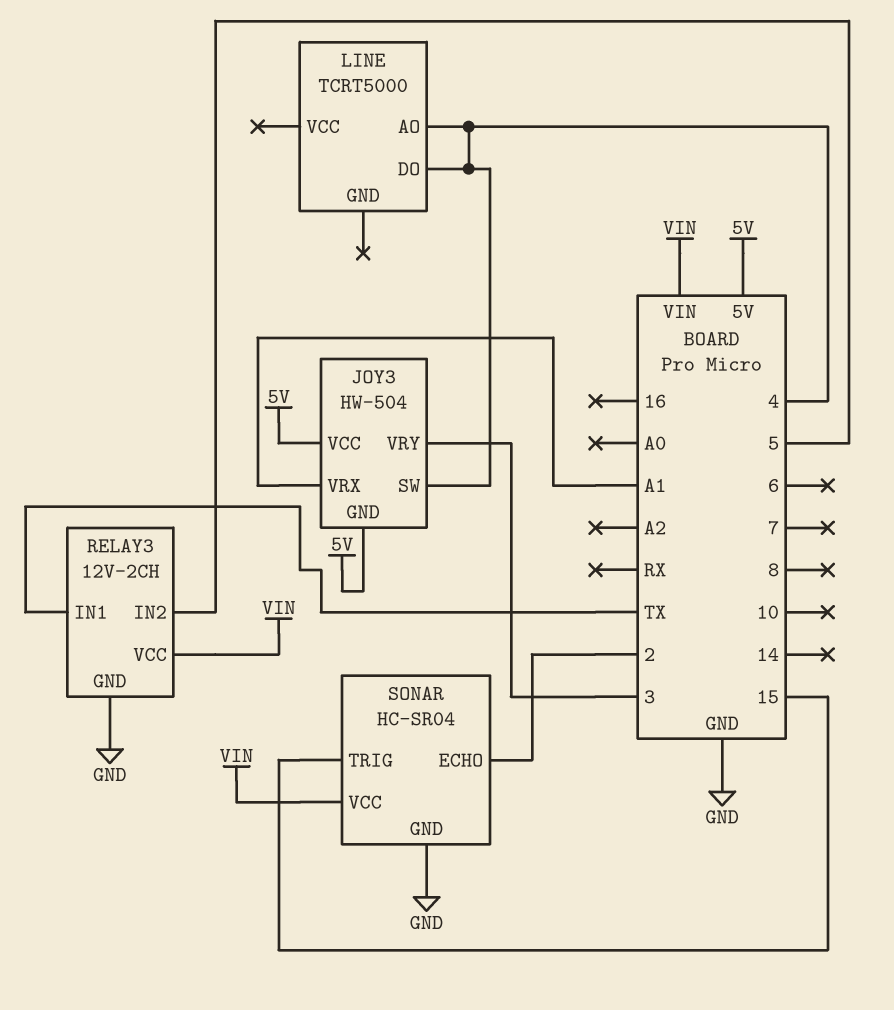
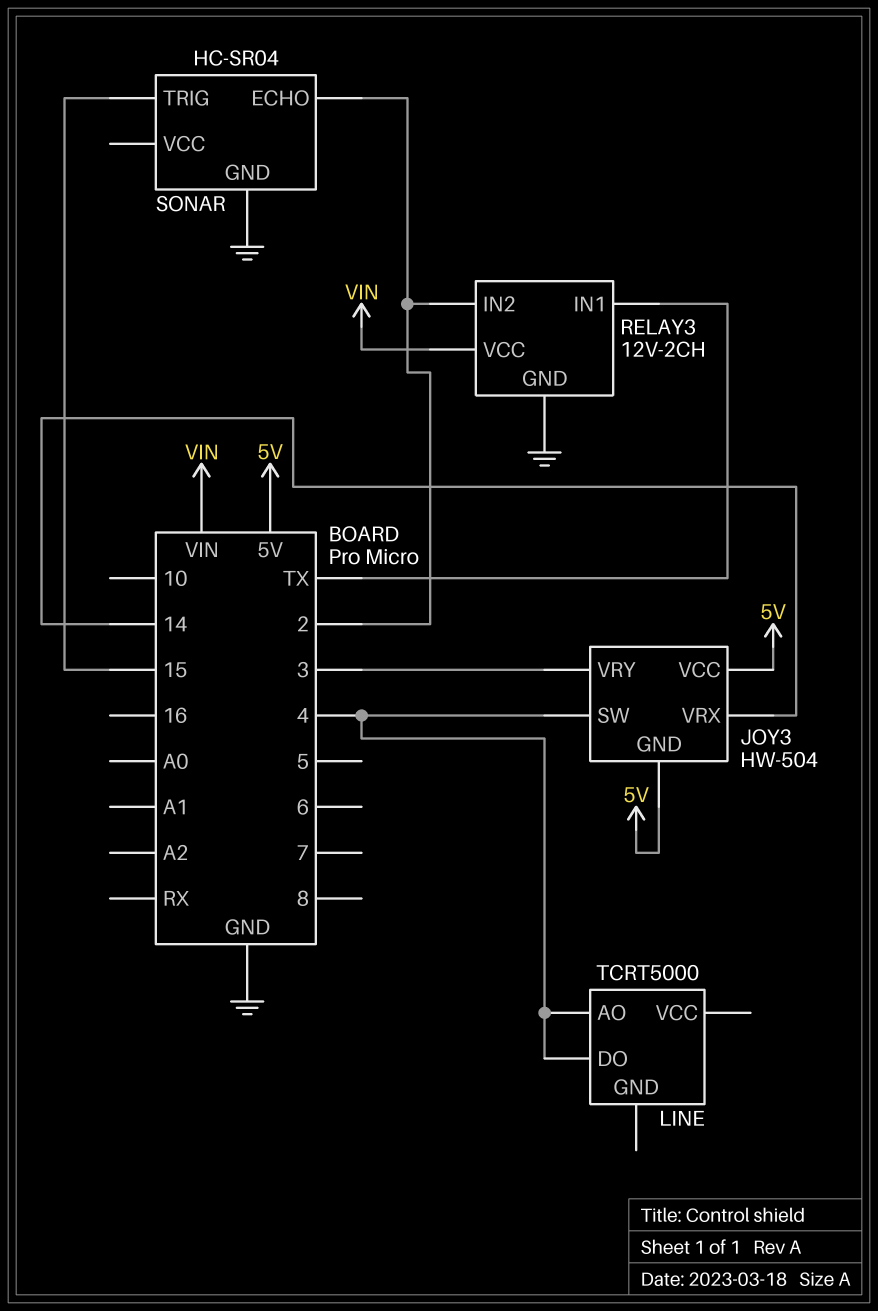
JOY3 pin VRX: A1 -> 14
RELAY3 pin IN2: 5 -> 2
SONAR pin VCC: VIN -> none

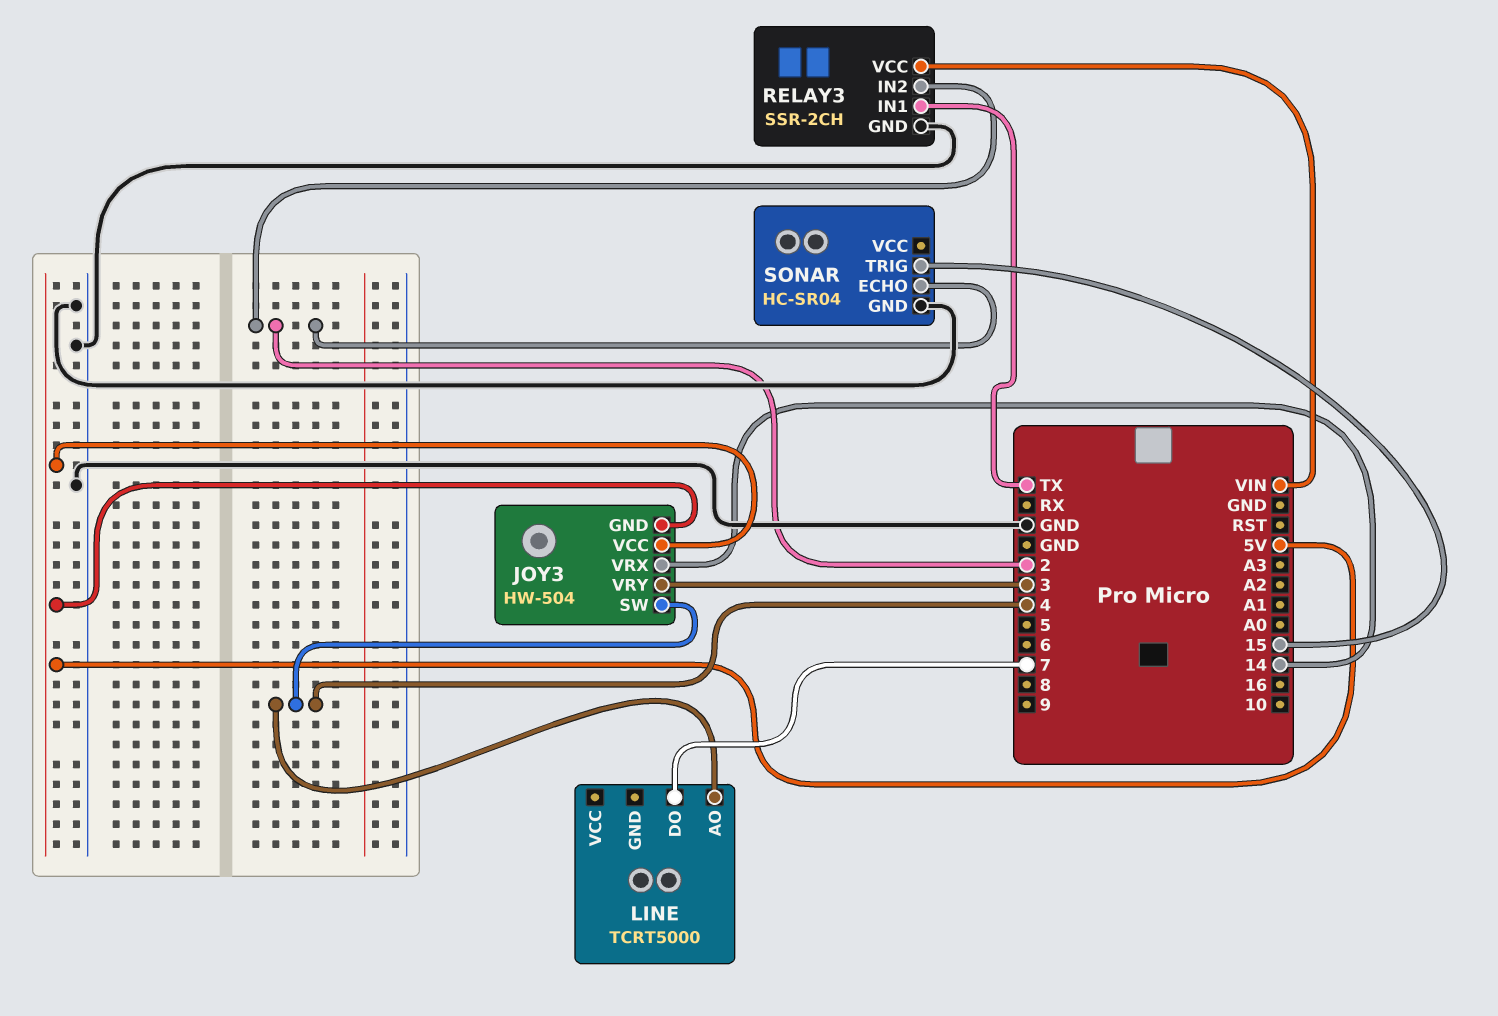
LINE pin DO: 4 -> 7
RELAY3: 12V-2CH -> SSR-2CH

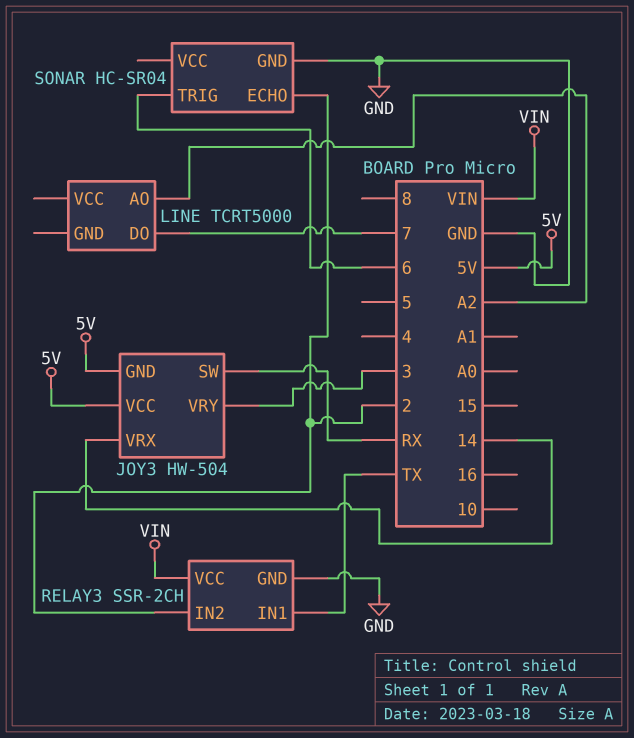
JOY3 pin SW: 4 -> RX
LINE pin AO: 4 -> A2
SONAR pin TRIG: 15 -> 6

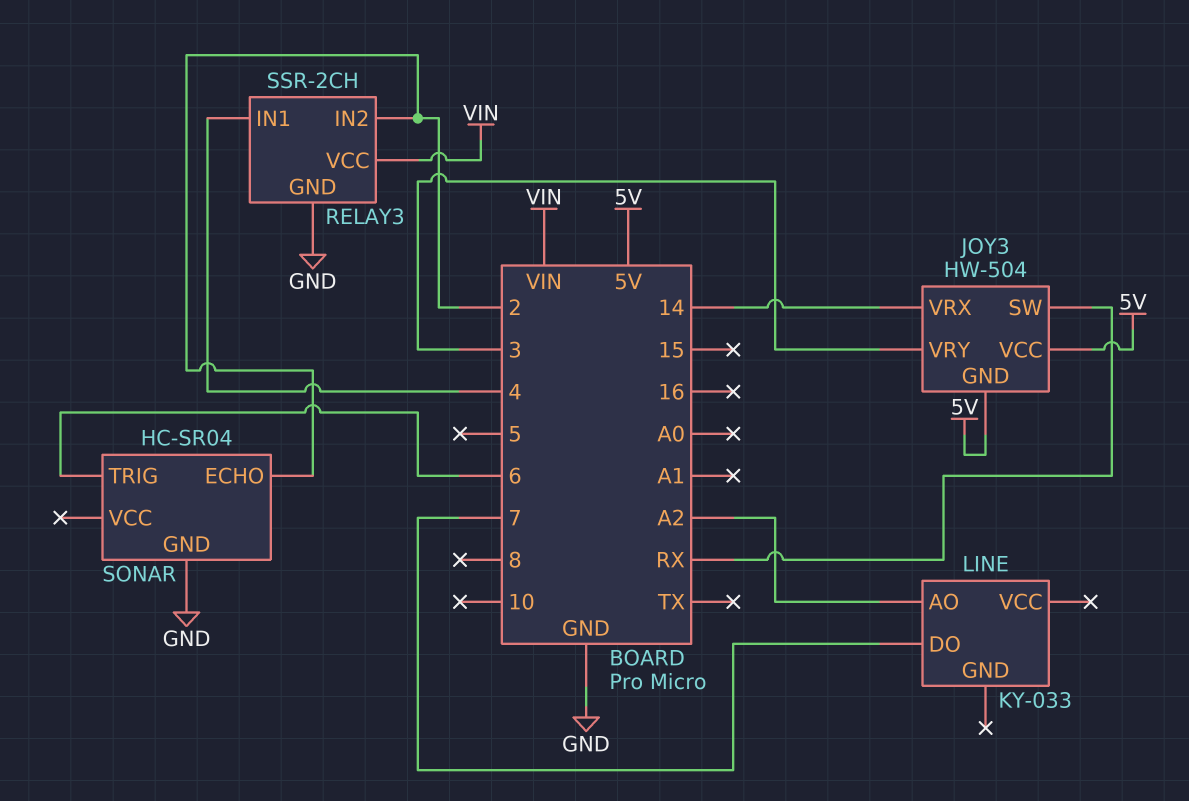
LINE: TCRT5000 -> KY-033
RELAY3 pin IN1: TX -> 4

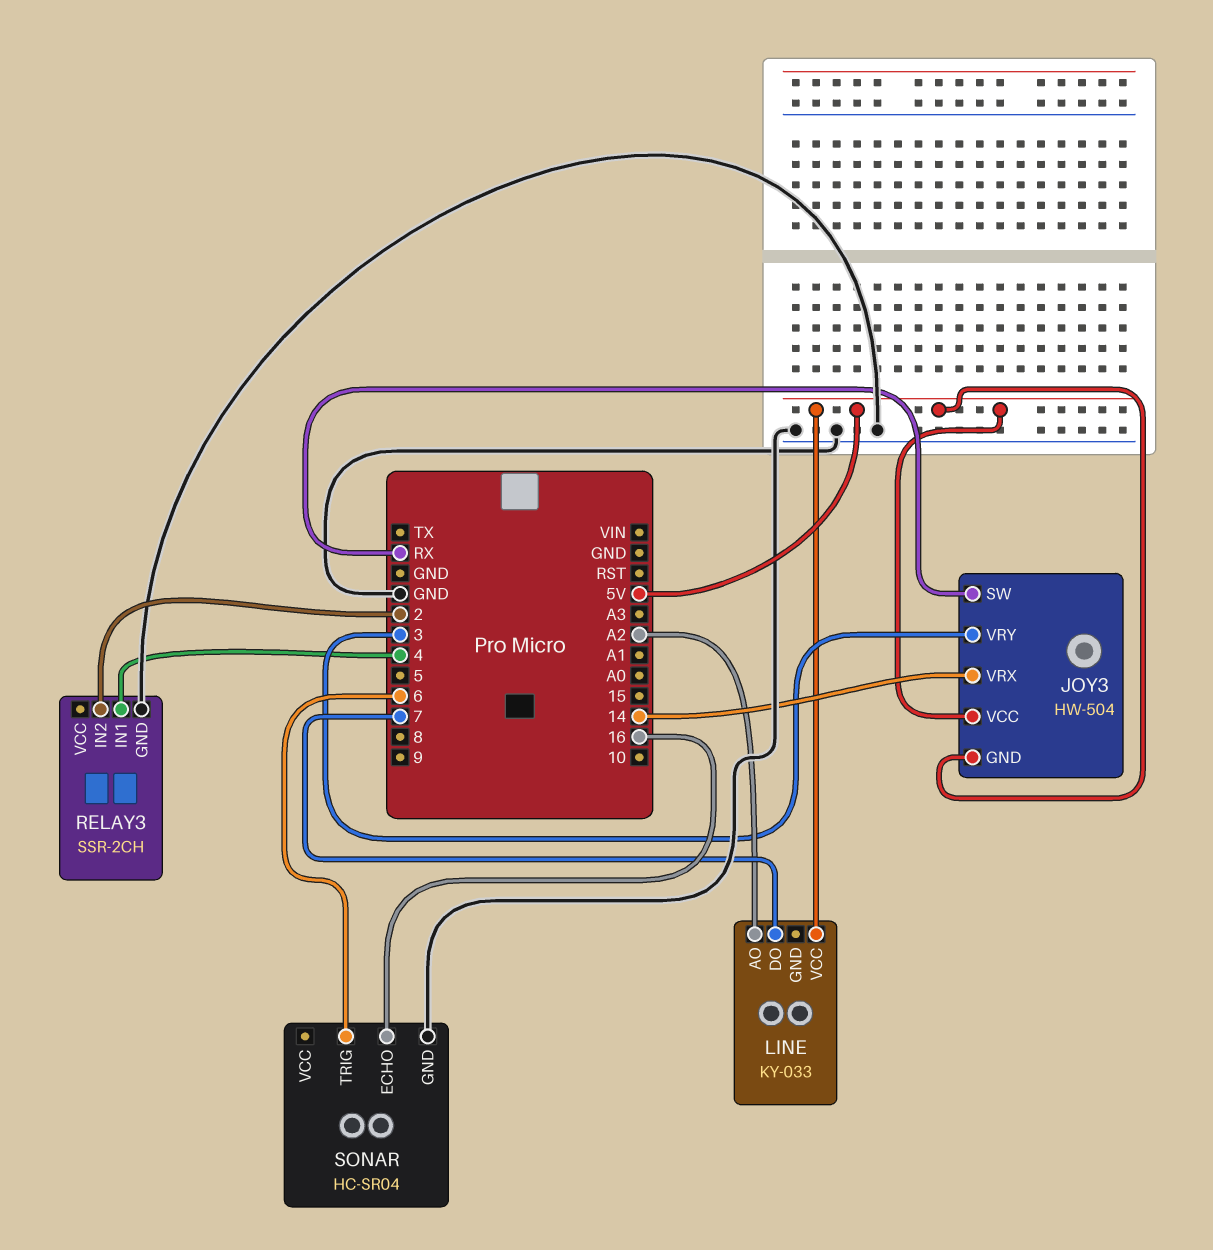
LINE pin VCC: none -> 5V
RELAY3 pin VCC: VIN -> none
SONAR pin ECHO: 2 -> 16

